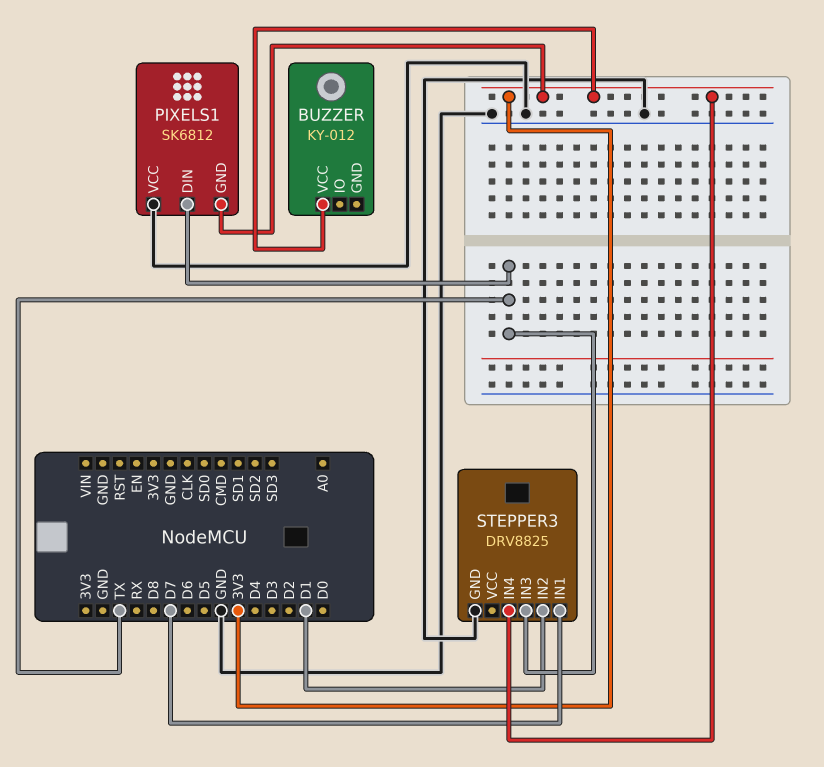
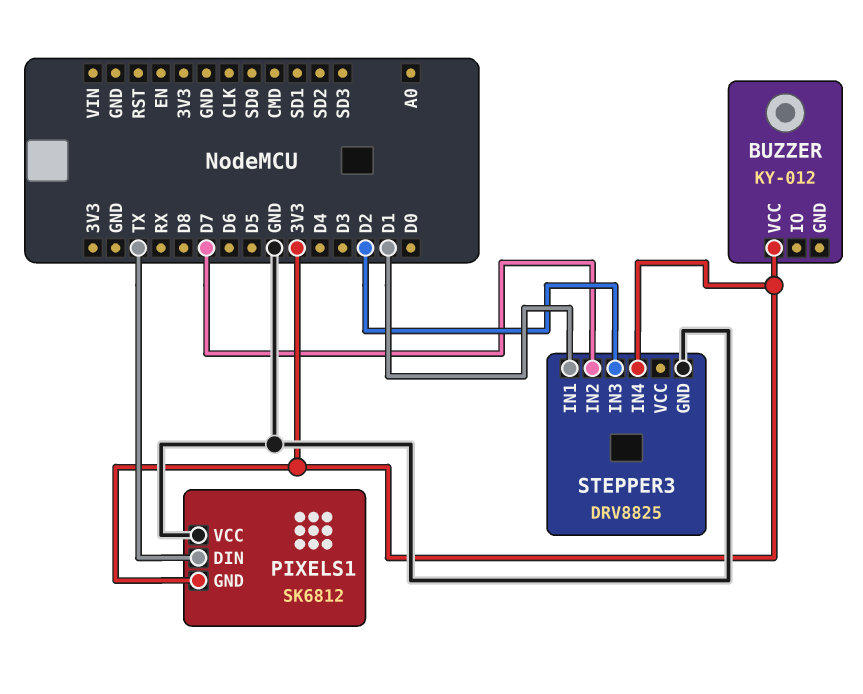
STEPPER3 pin IN1: D7 -> D1
STEPPER3 pin IN2: D1 -> D7
STEPPER3 pin IN3: TX -> D2

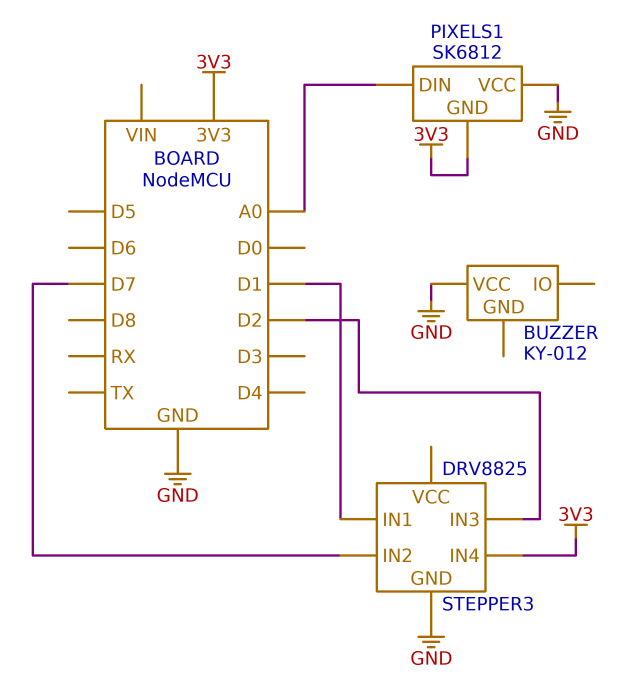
BUZZER pin VCC: 3V3 -> GND
PIXELS1 pin DIN: TX -> A0

